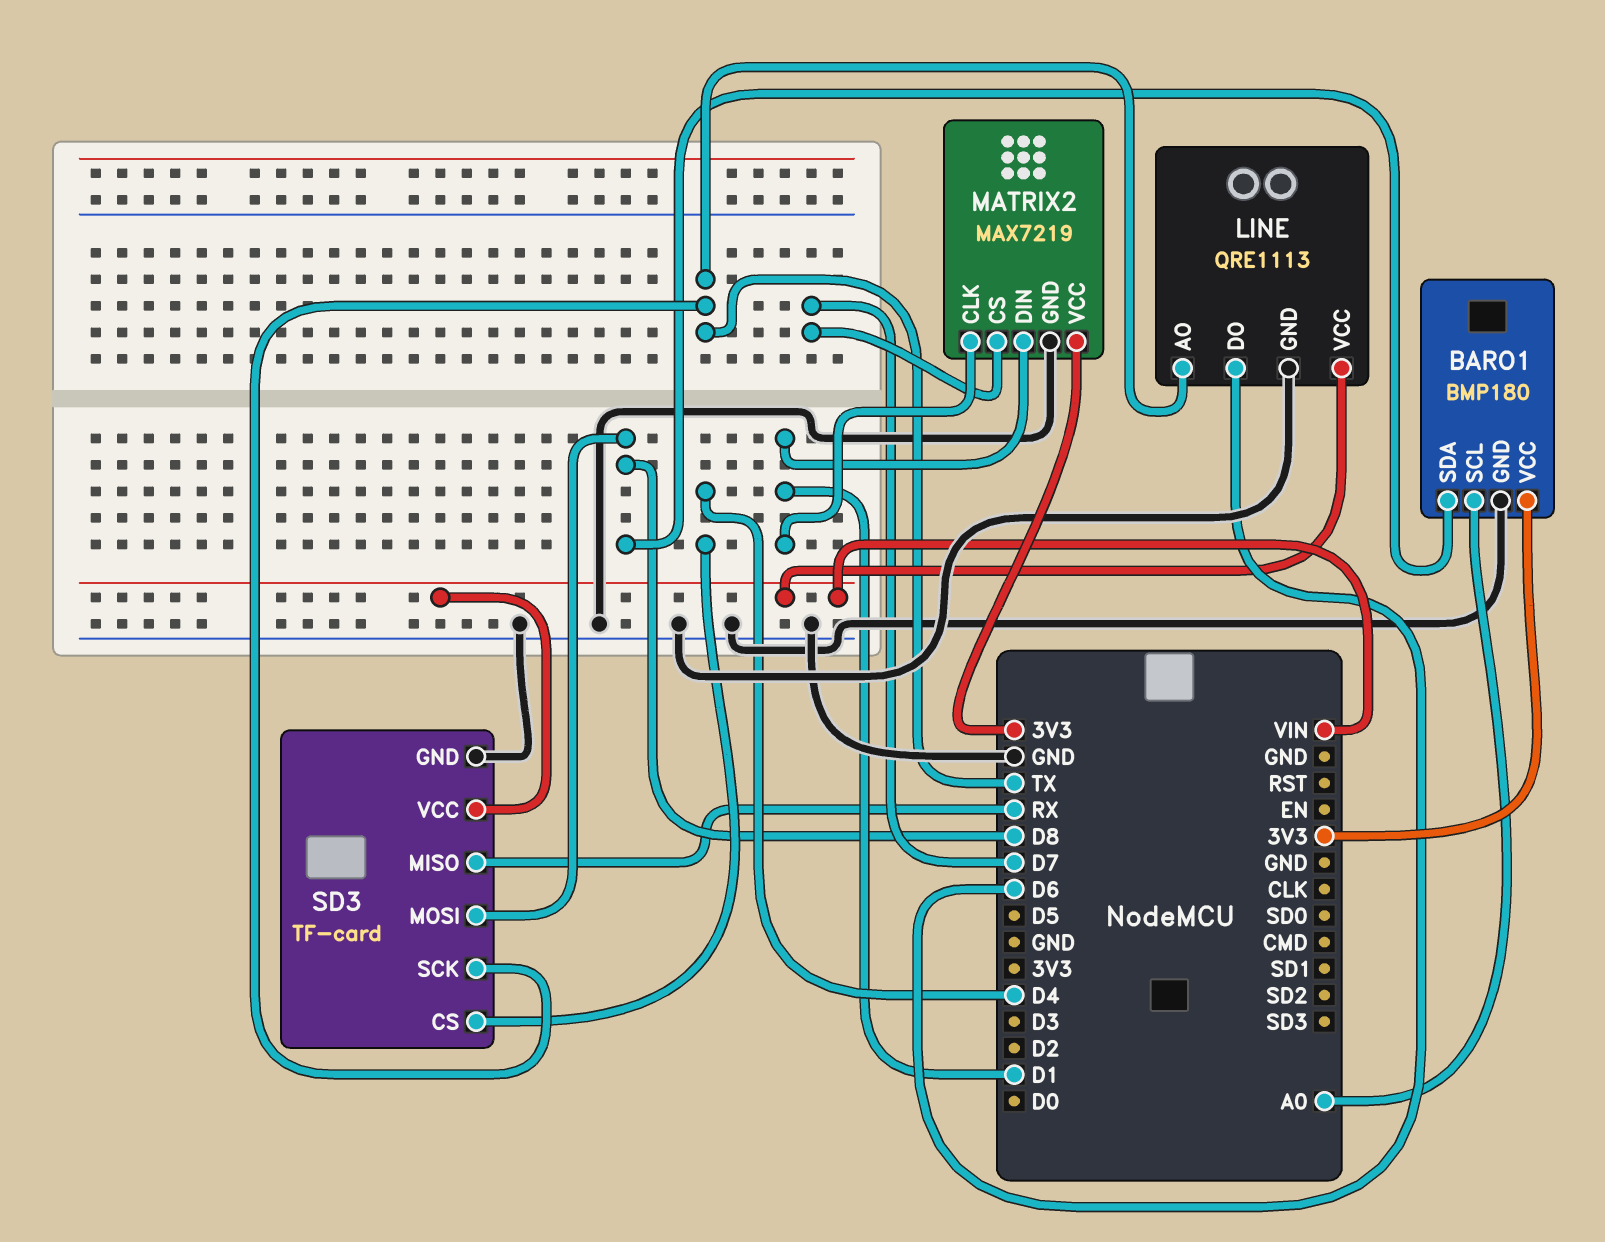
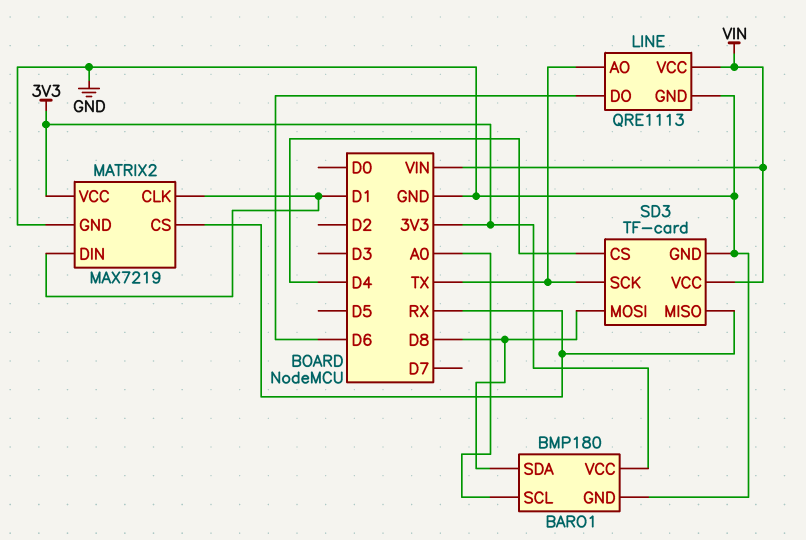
MATRIX2 pin CS: D7 -> RX

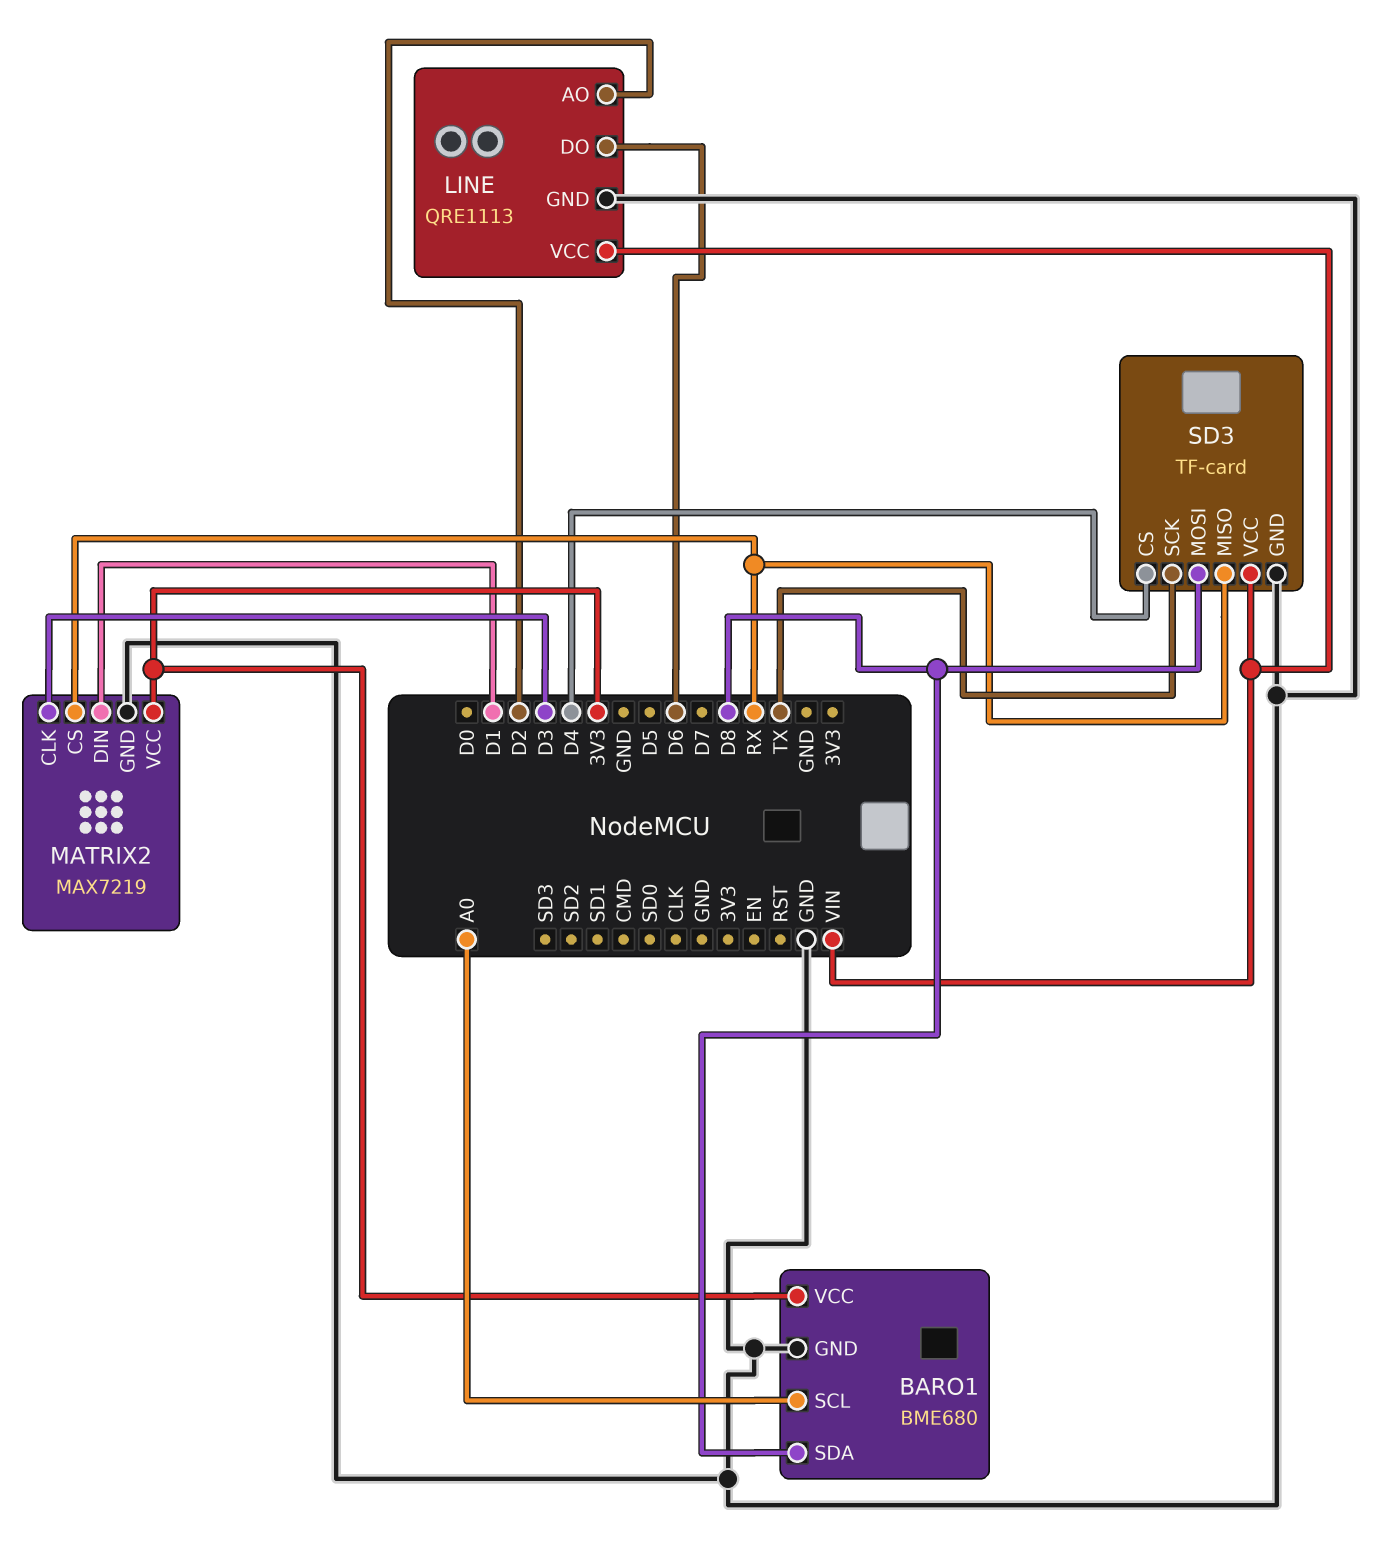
BARO1: BMP180 -> BME680
LINE pin AO: TX -> D2
MATRIX2 pin CLK: D1 -> D3

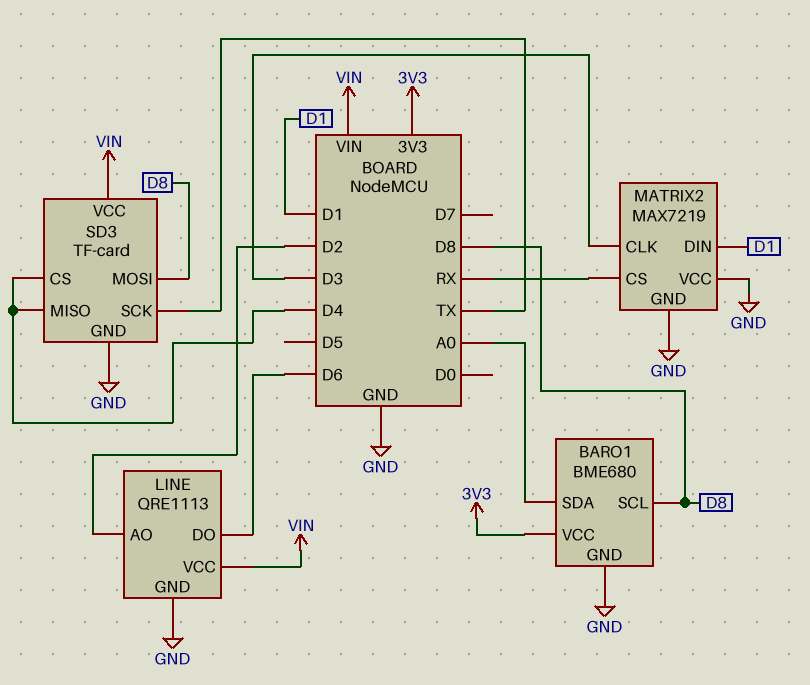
BARO1 pin SCL: A0 -> D8
BARO1 pin SDA: D8 -> A0
MATRIX2 pin VCC: 3V3 -> GND
SD3 pin MISO: RX -> D4

